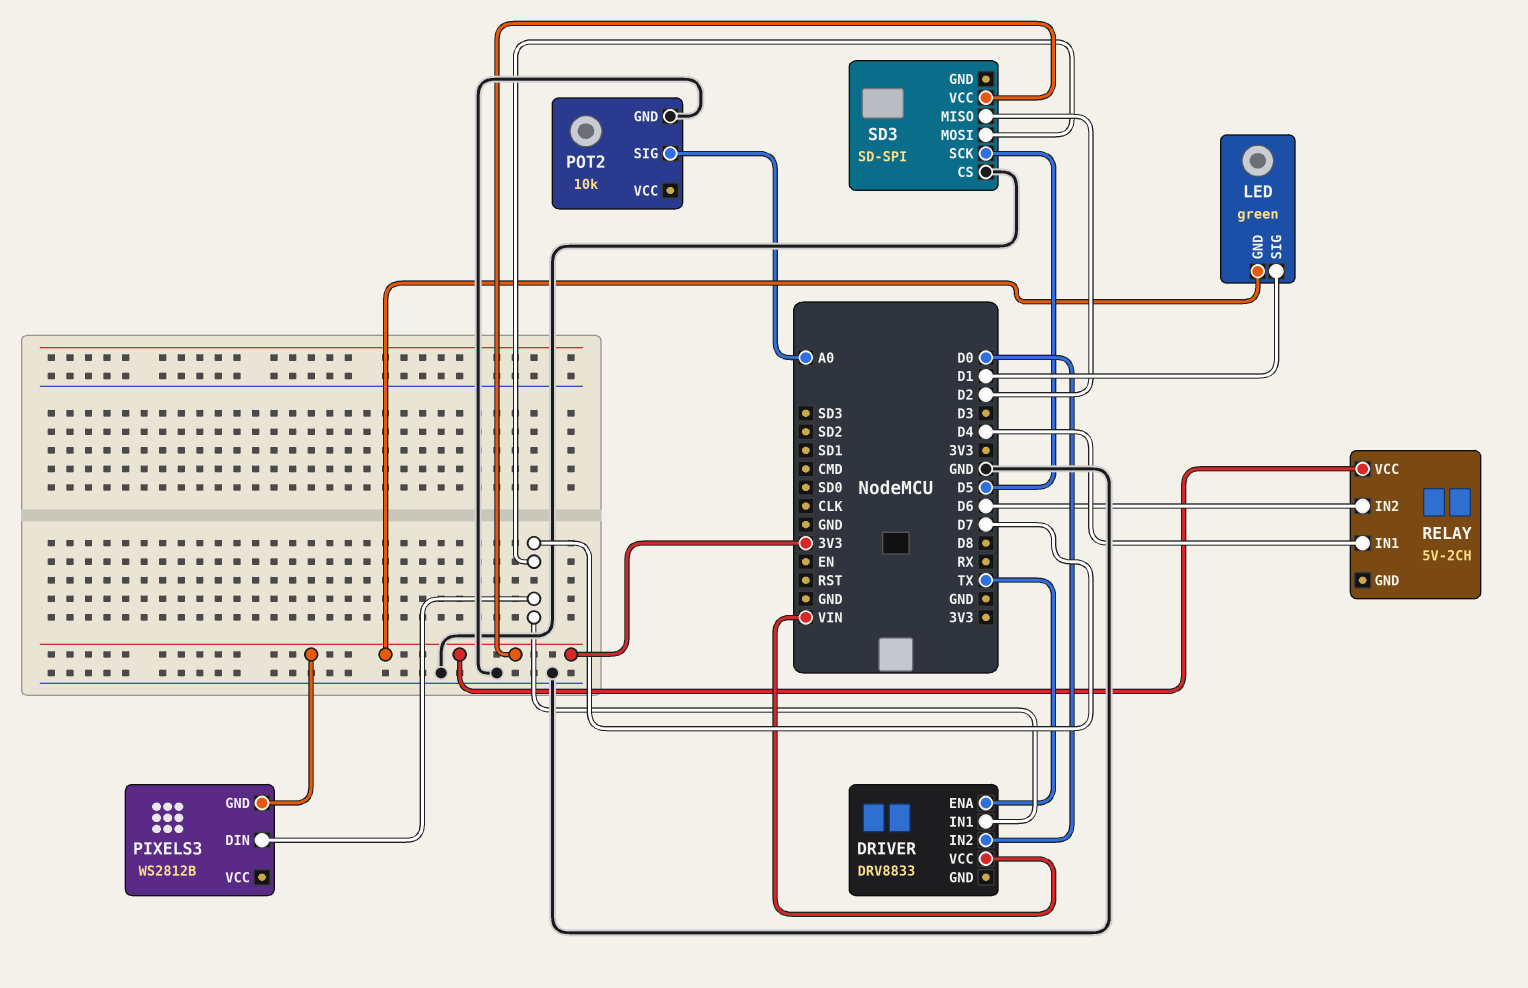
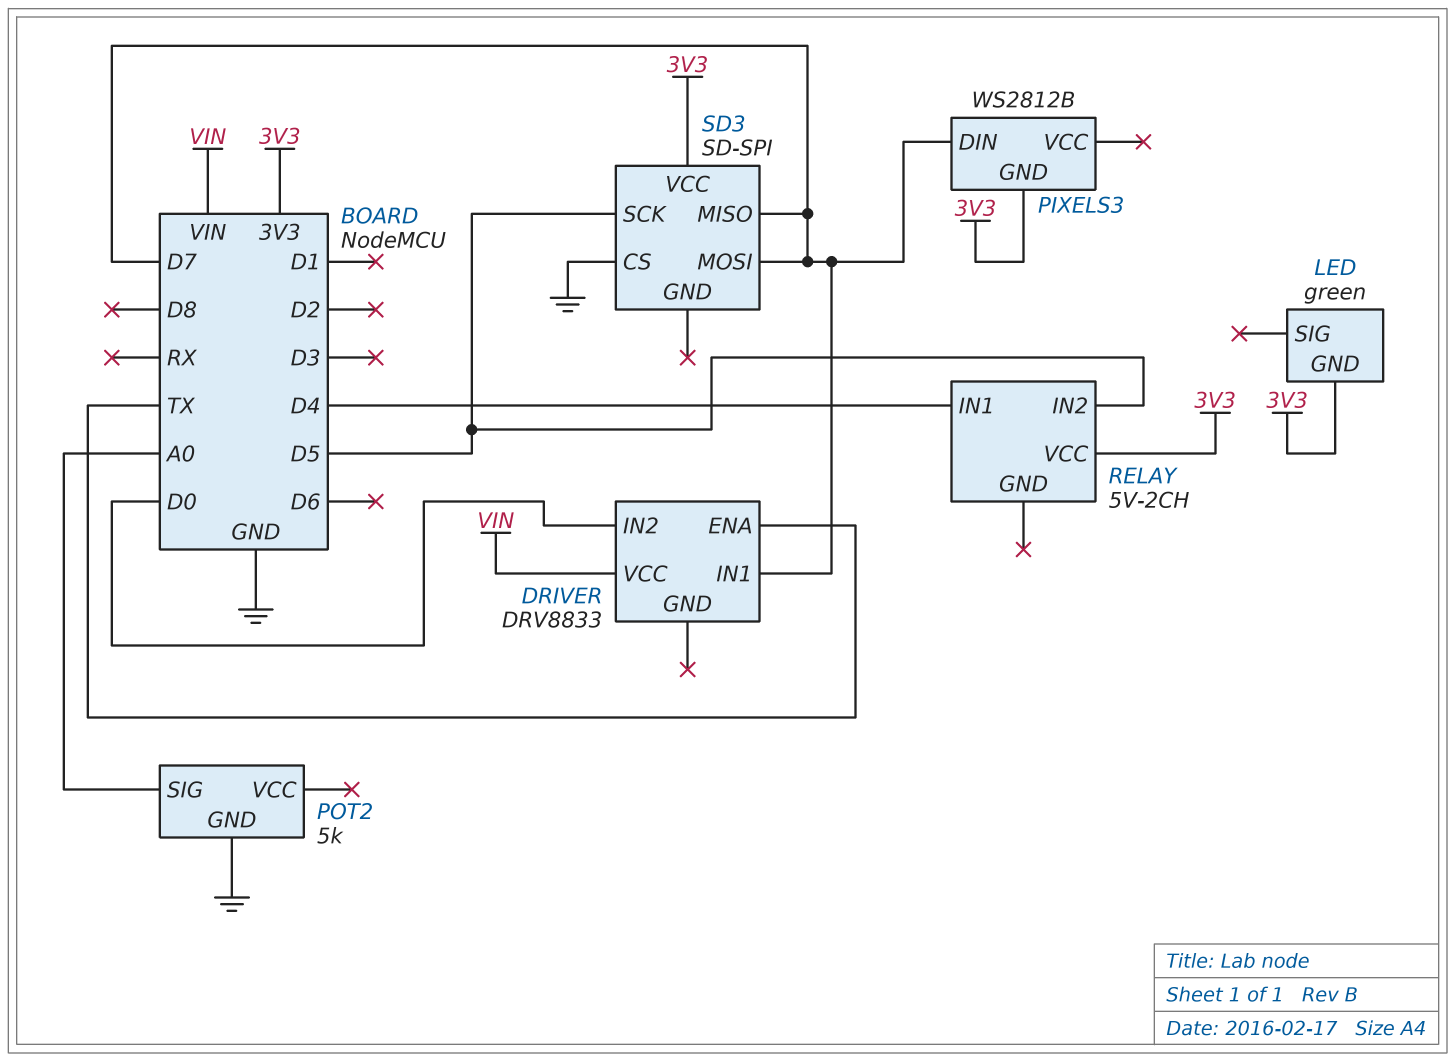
LED pin SIG: D1 -> none
POT2: 10k -> 5k
RELAY pin IN2: D6 -> D5
SD3 pin MISO: D2 -> D7

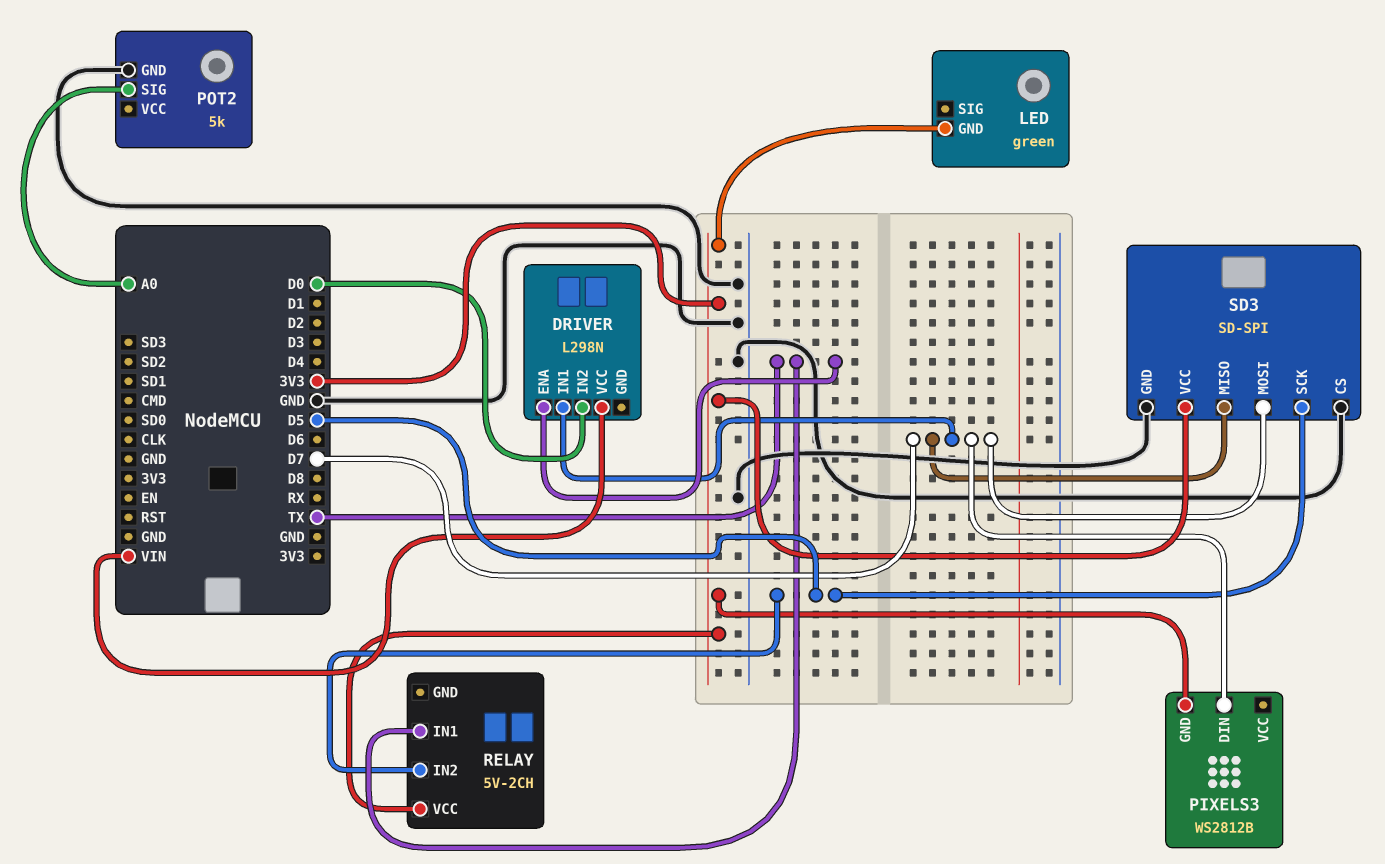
DRIVER: DRV8833 -> L298N
RELAY pin IN1: D4 -> TX
SD3 pin GND: none -> GND

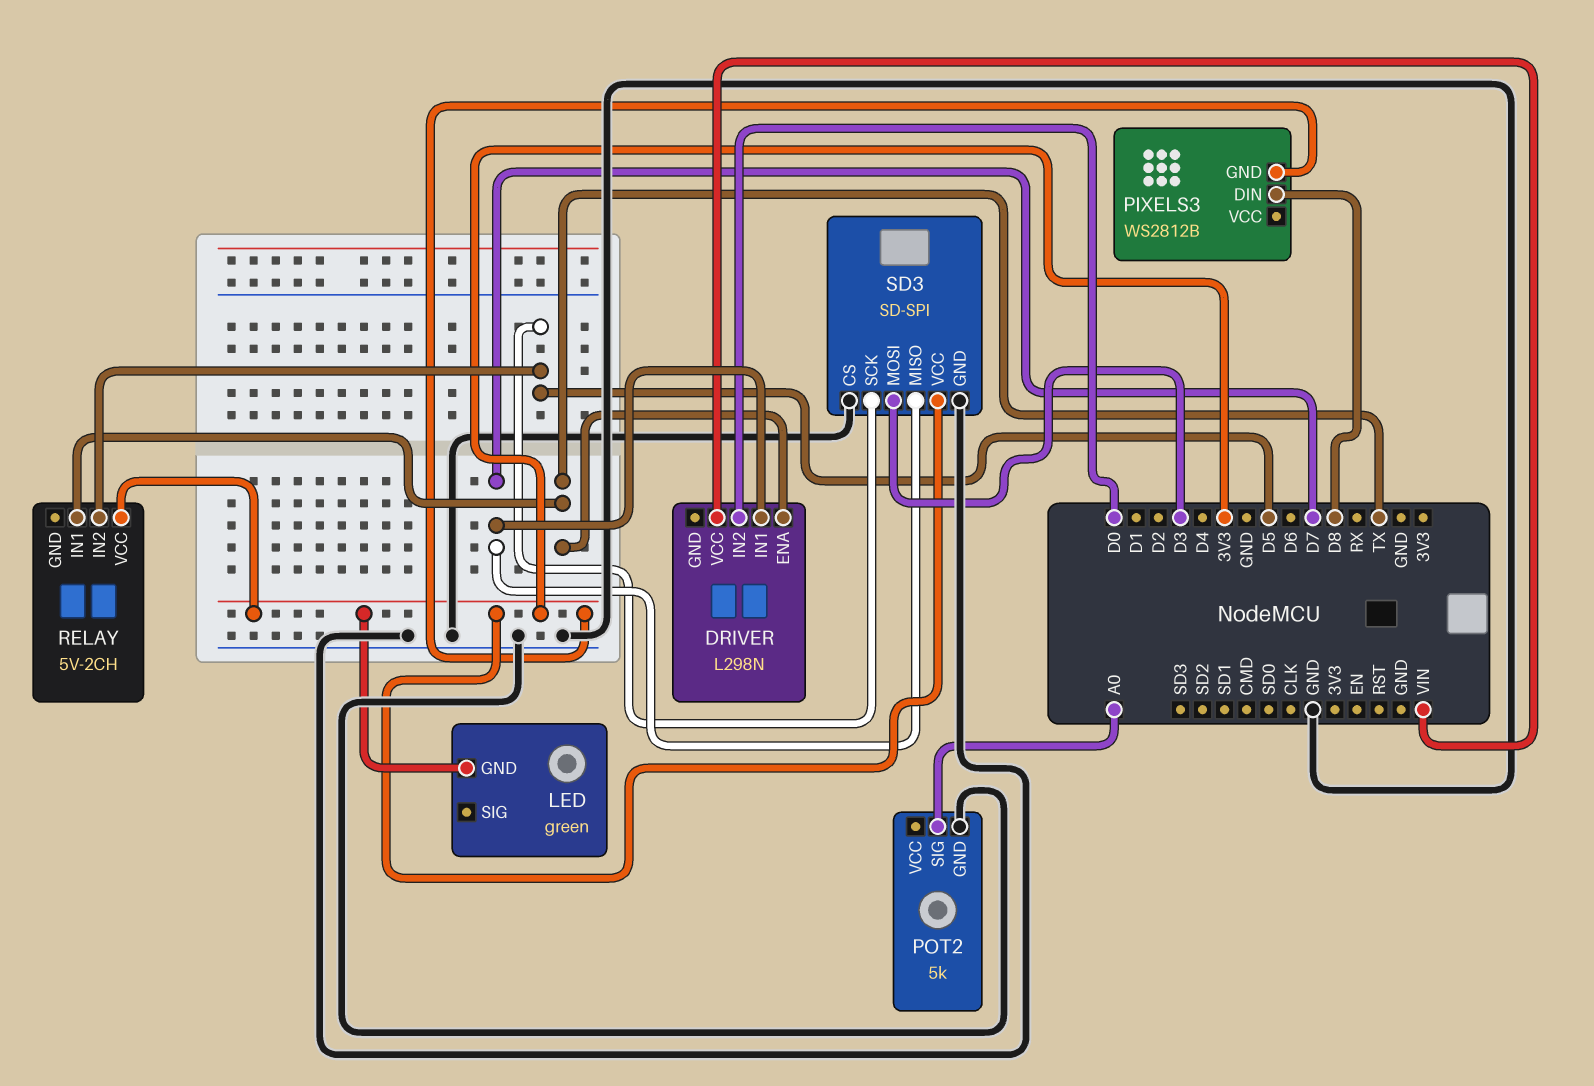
PIXELS3 pin DIN: D7 -> D8
SD3 pin MOSI: D7 -> D3

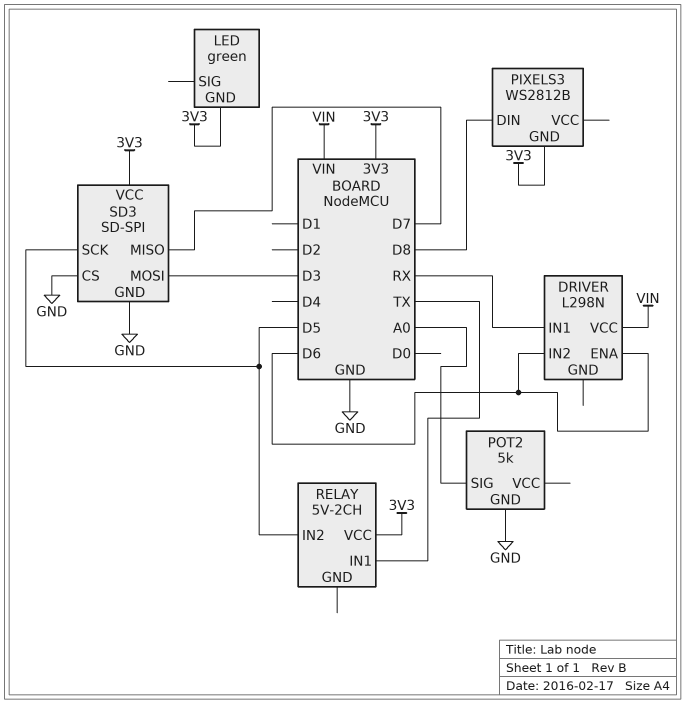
DRIVER pin ENA: TX -> D6
DRIVER pin IN1: D7 -> RX
DRIVER pin IN2: D0 -> D6

